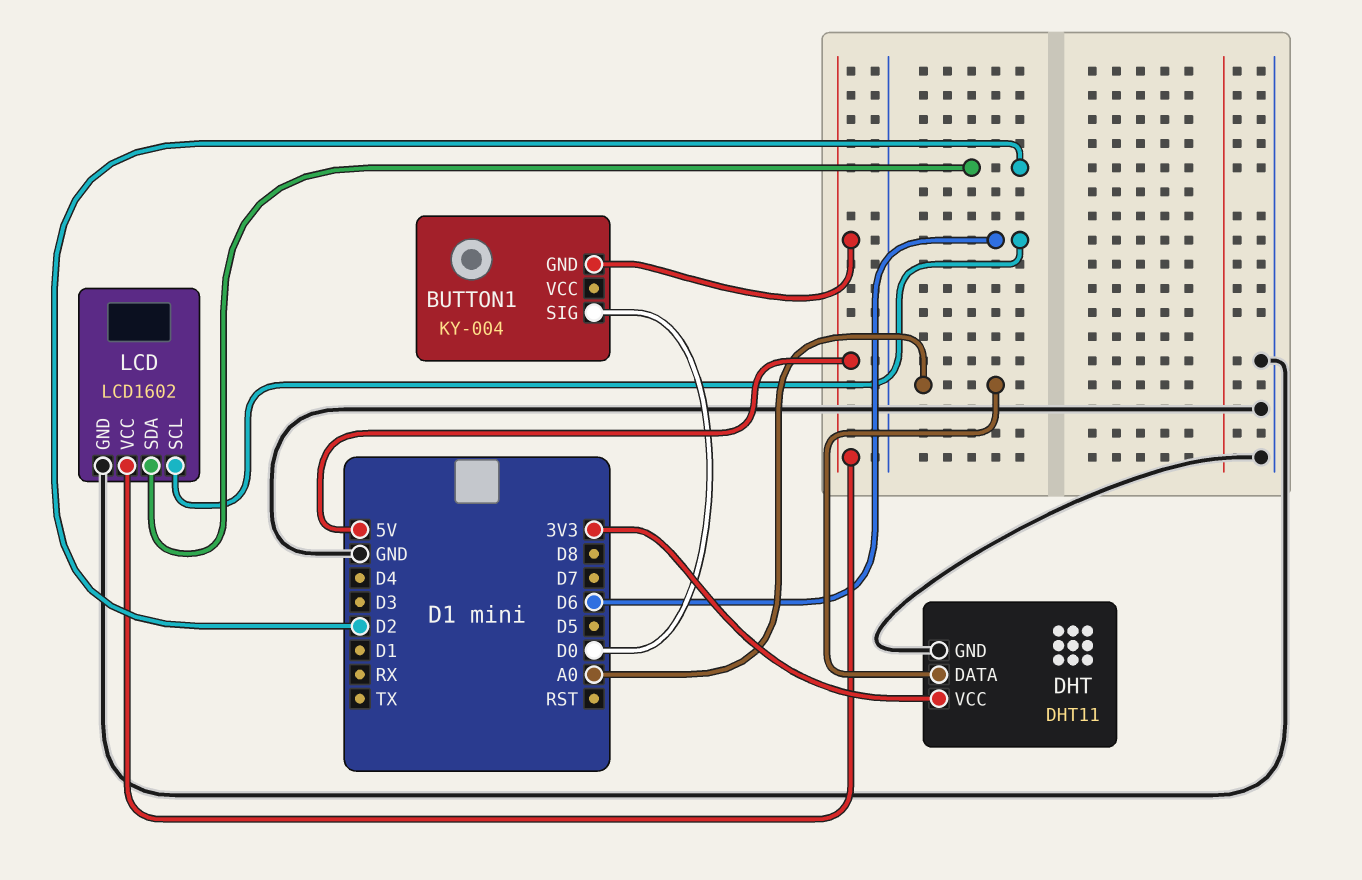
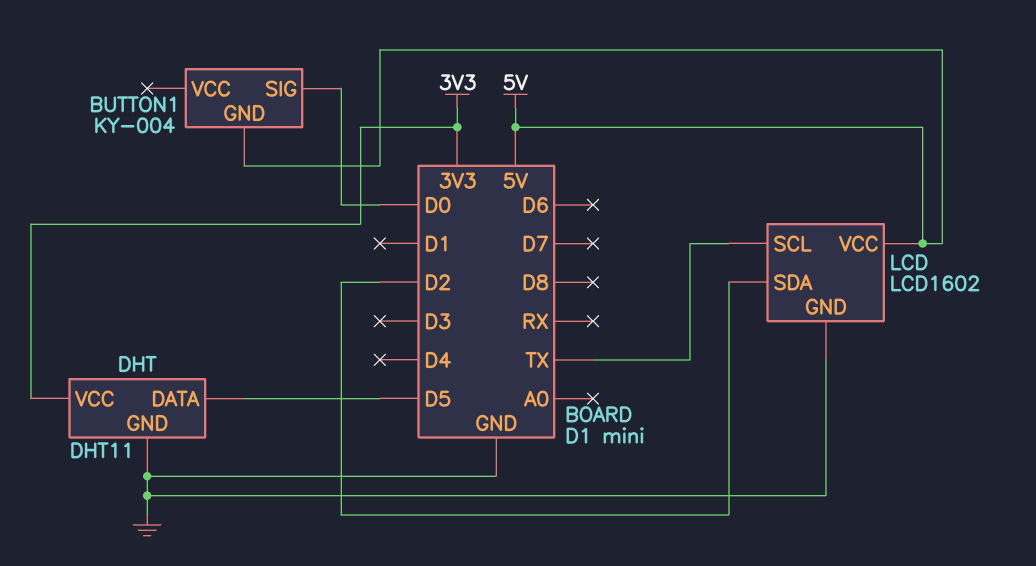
DHT pin DATA: A0 -> D5
LCD pin SCL: D6 -> TX

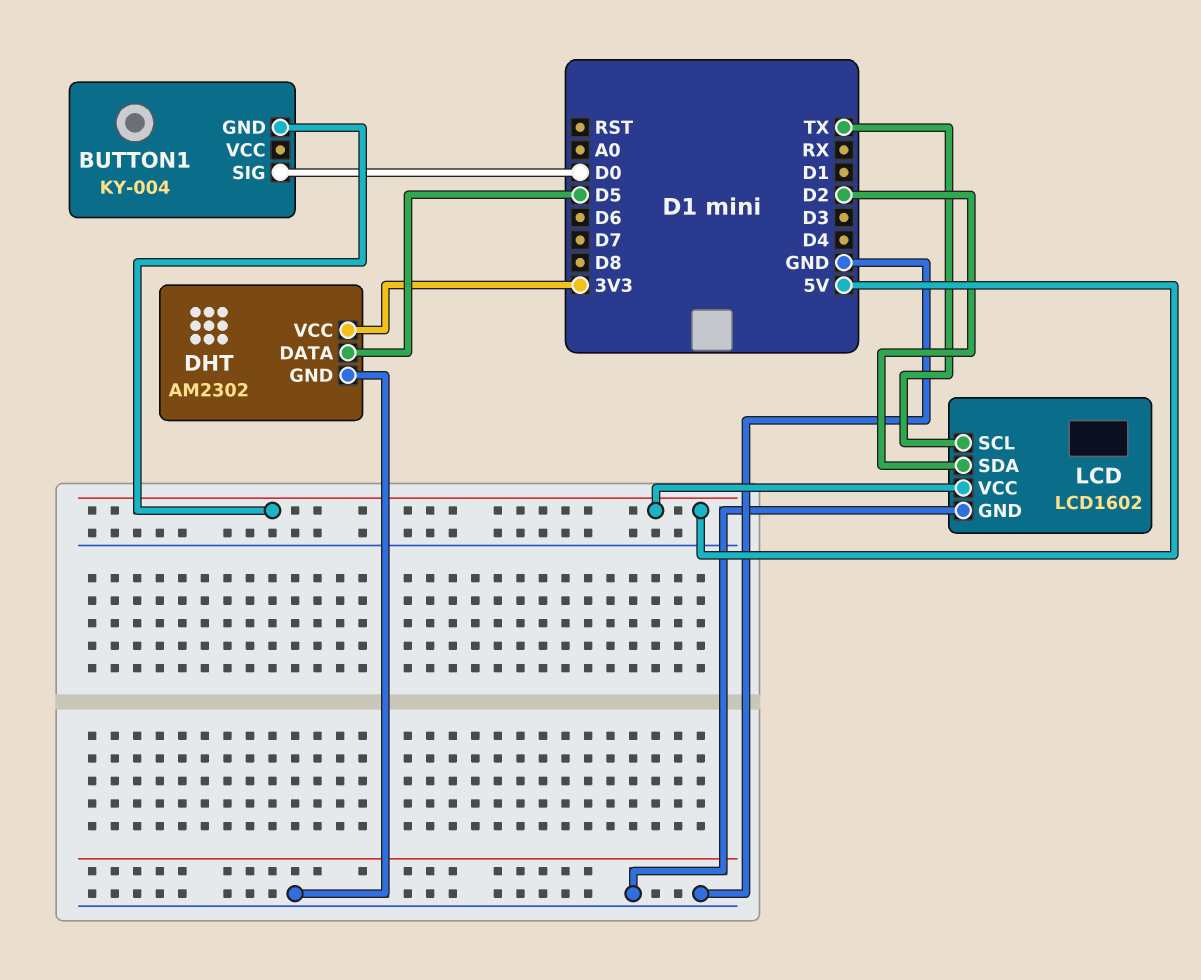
DHT: DHT11 -> AM2302

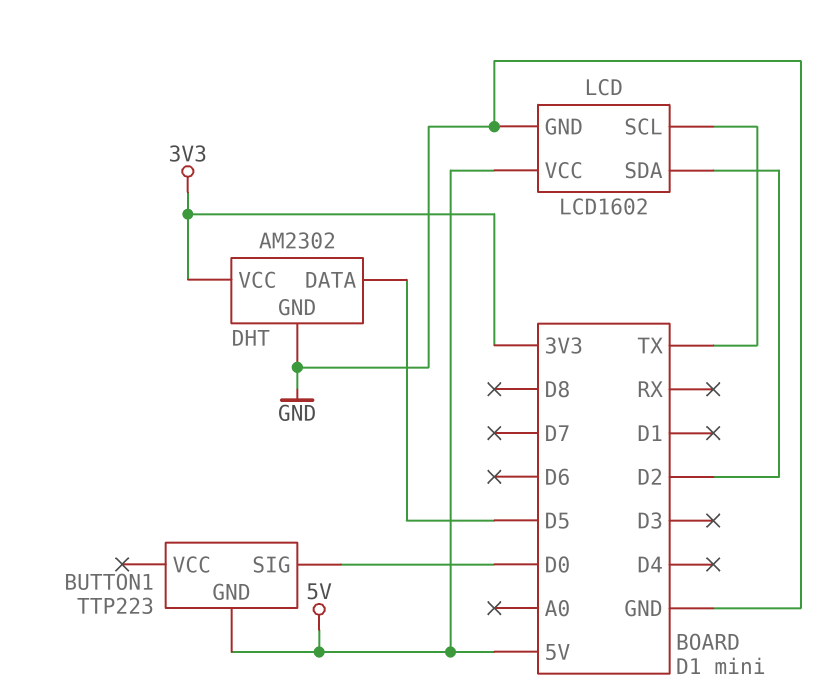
BUTTON1: KY-004 -> TTP223

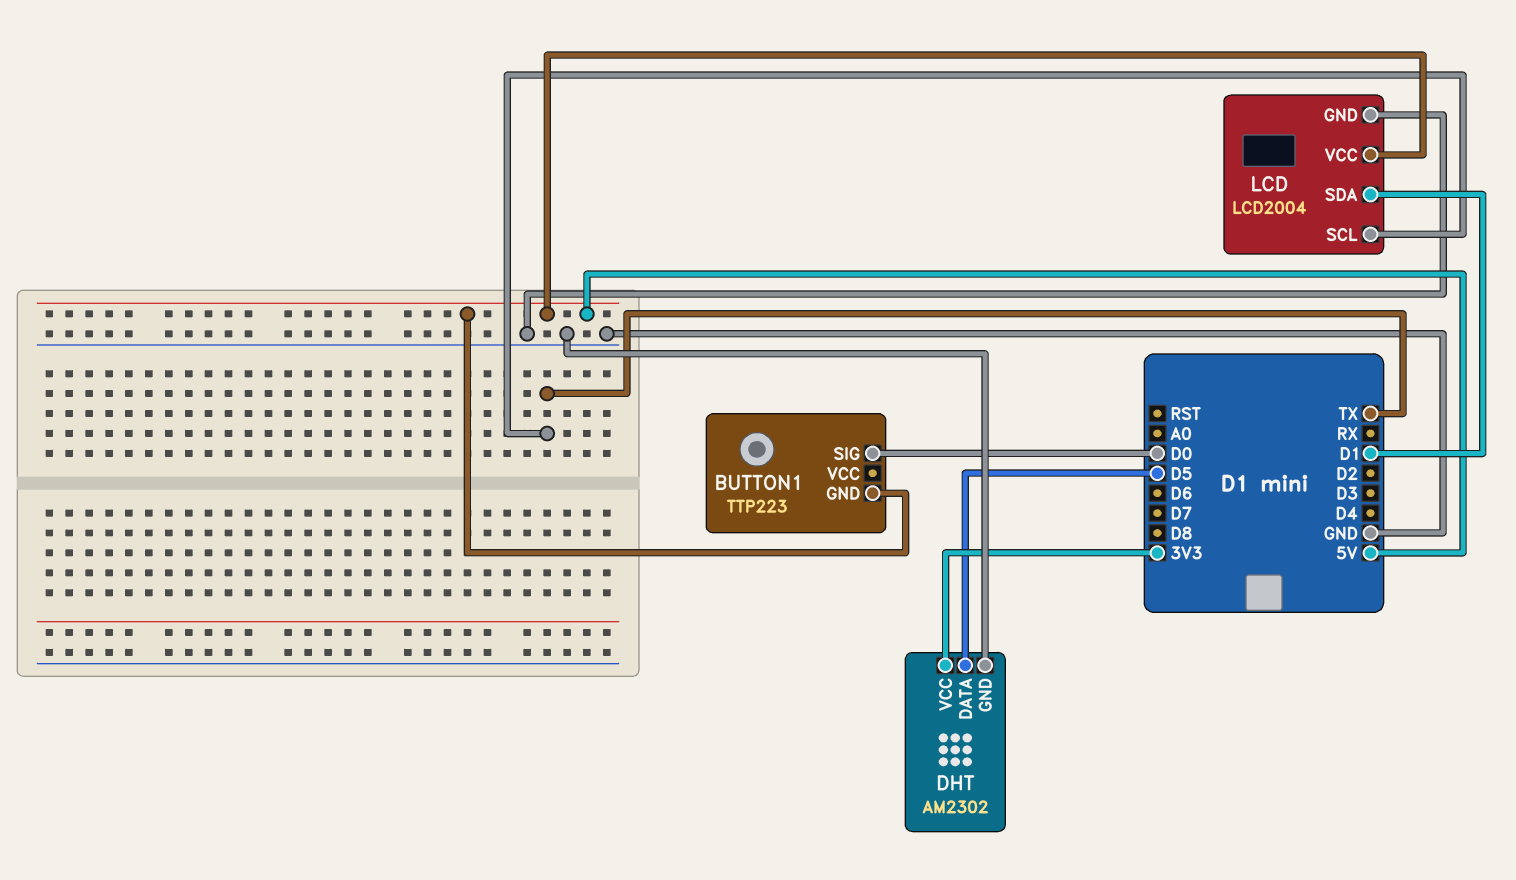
LCD: LCD1602 -> LCD2004
LCD pin SDA: D2 -> D1

